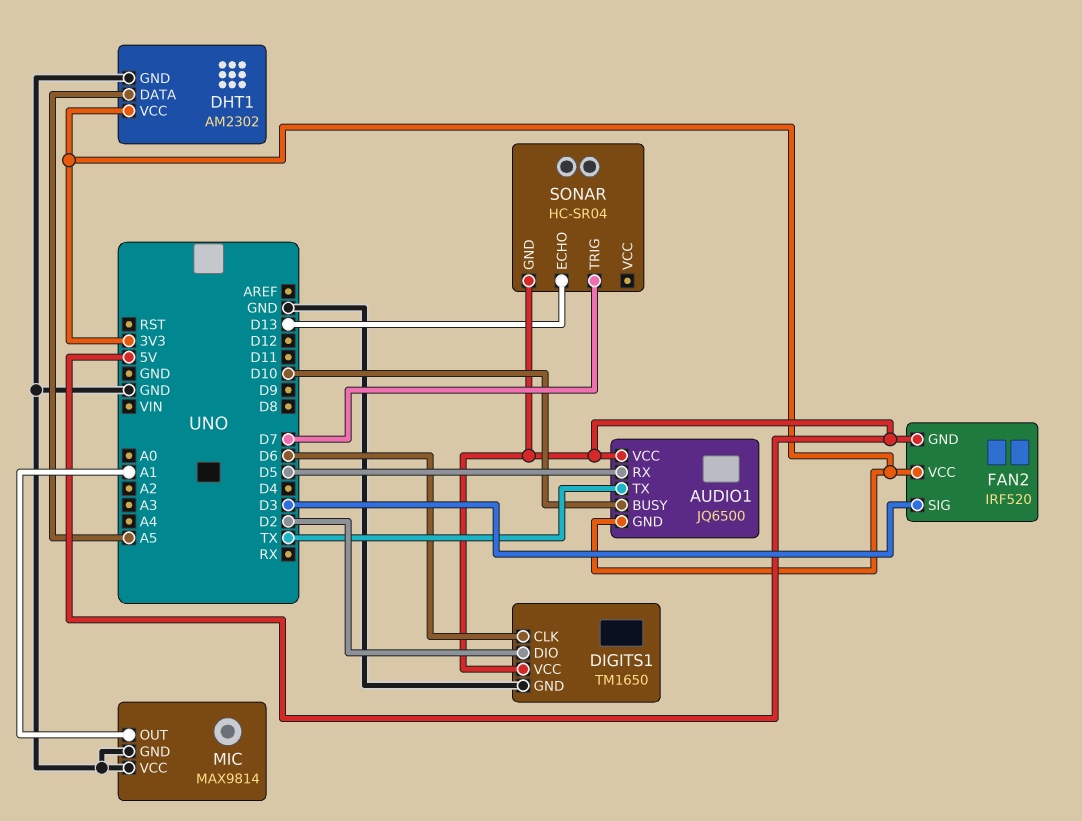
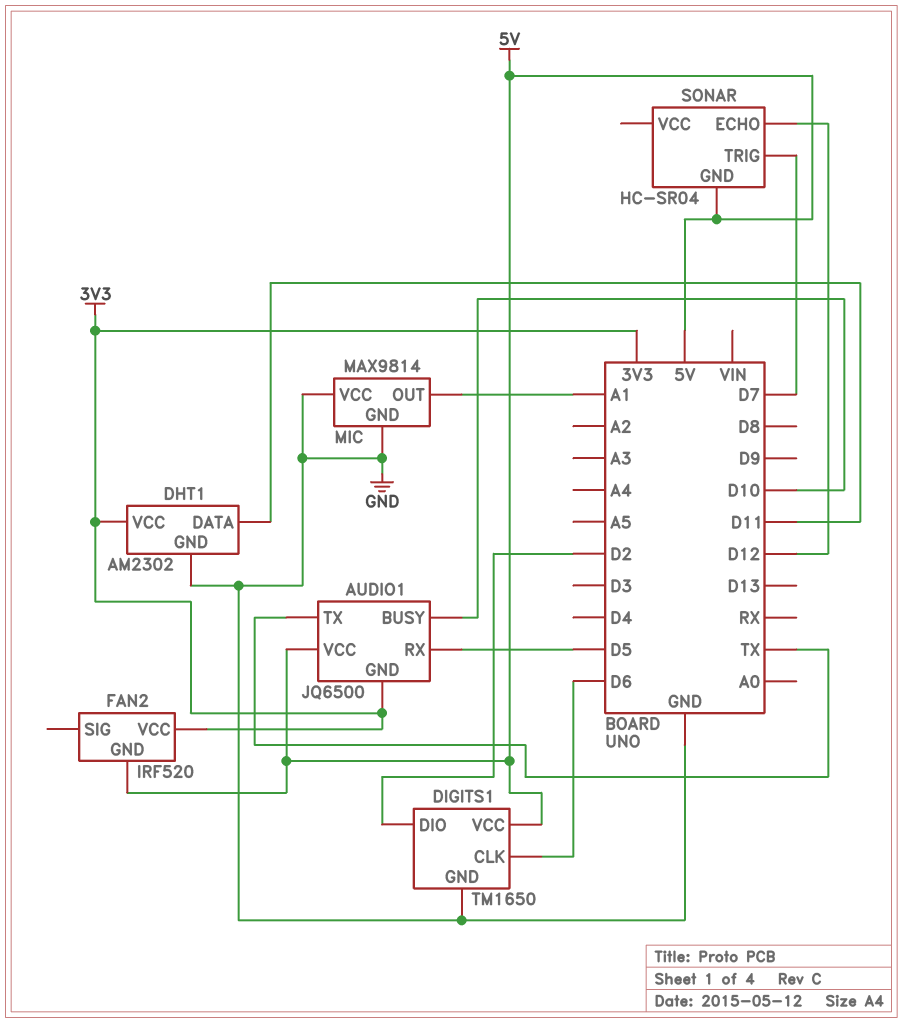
DHT1 pin DATA: A5 -> D11
FAN2 pin SIG: D3 -> none
SONAR pin ECHO: D13 -> D12

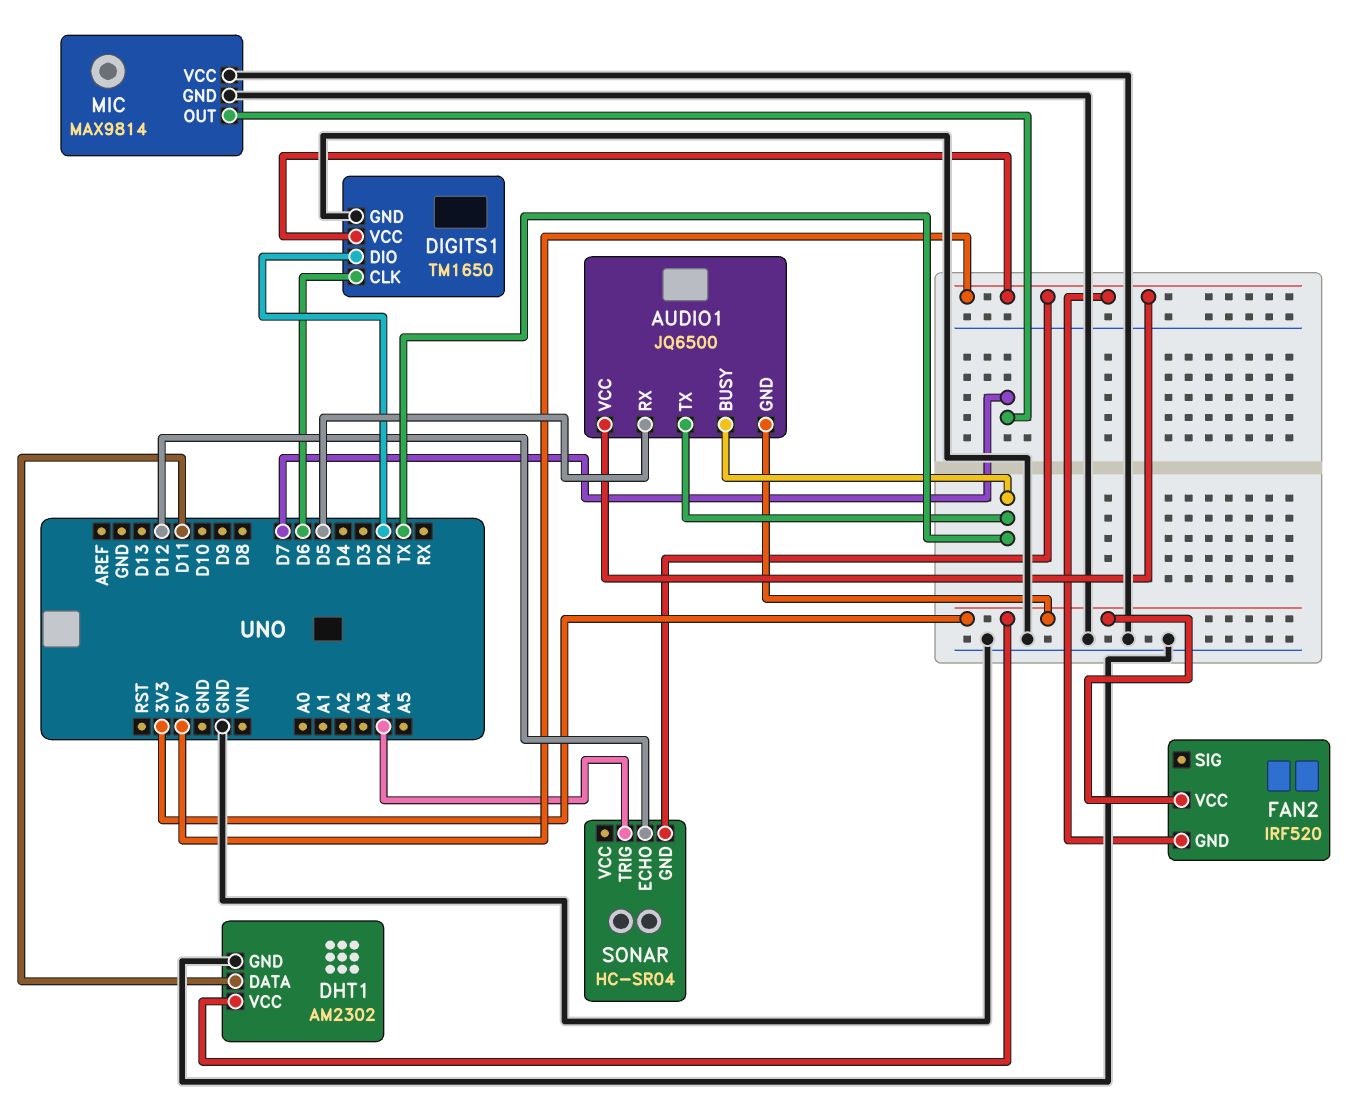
AUDIO1 pin BUSY: D10 -> TX
MIC pin OUT: A1 -> D7
SONAR pin TRIG: D7 -> A4

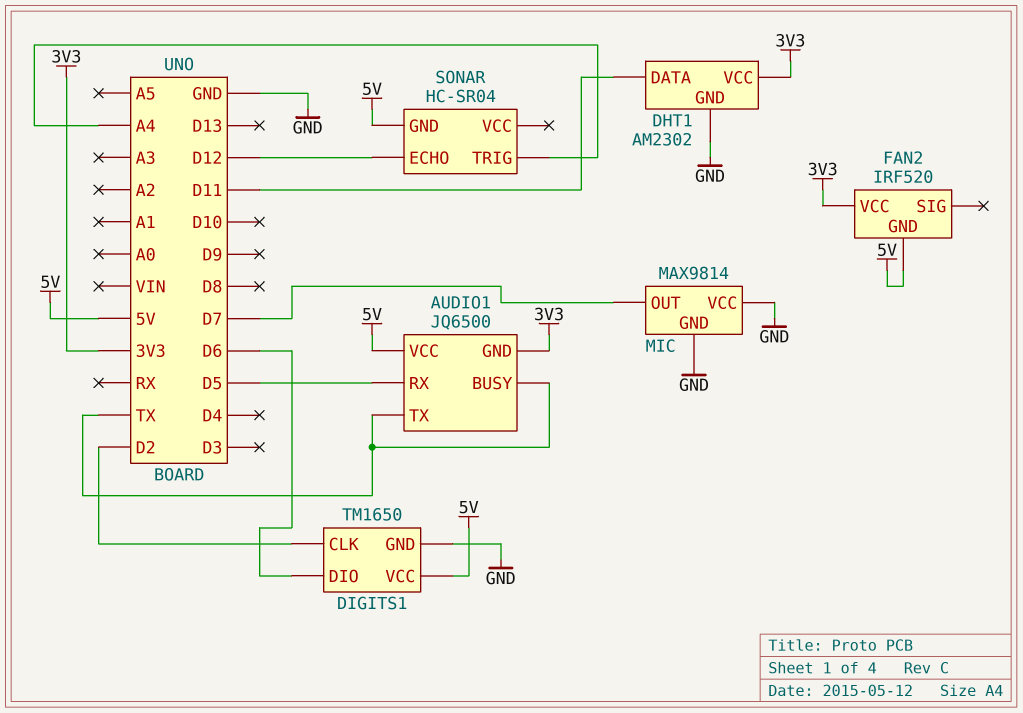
DIGITS1 pin CLK: D6 -> D2
DIGITS1 pin DIO: D2 -> D6

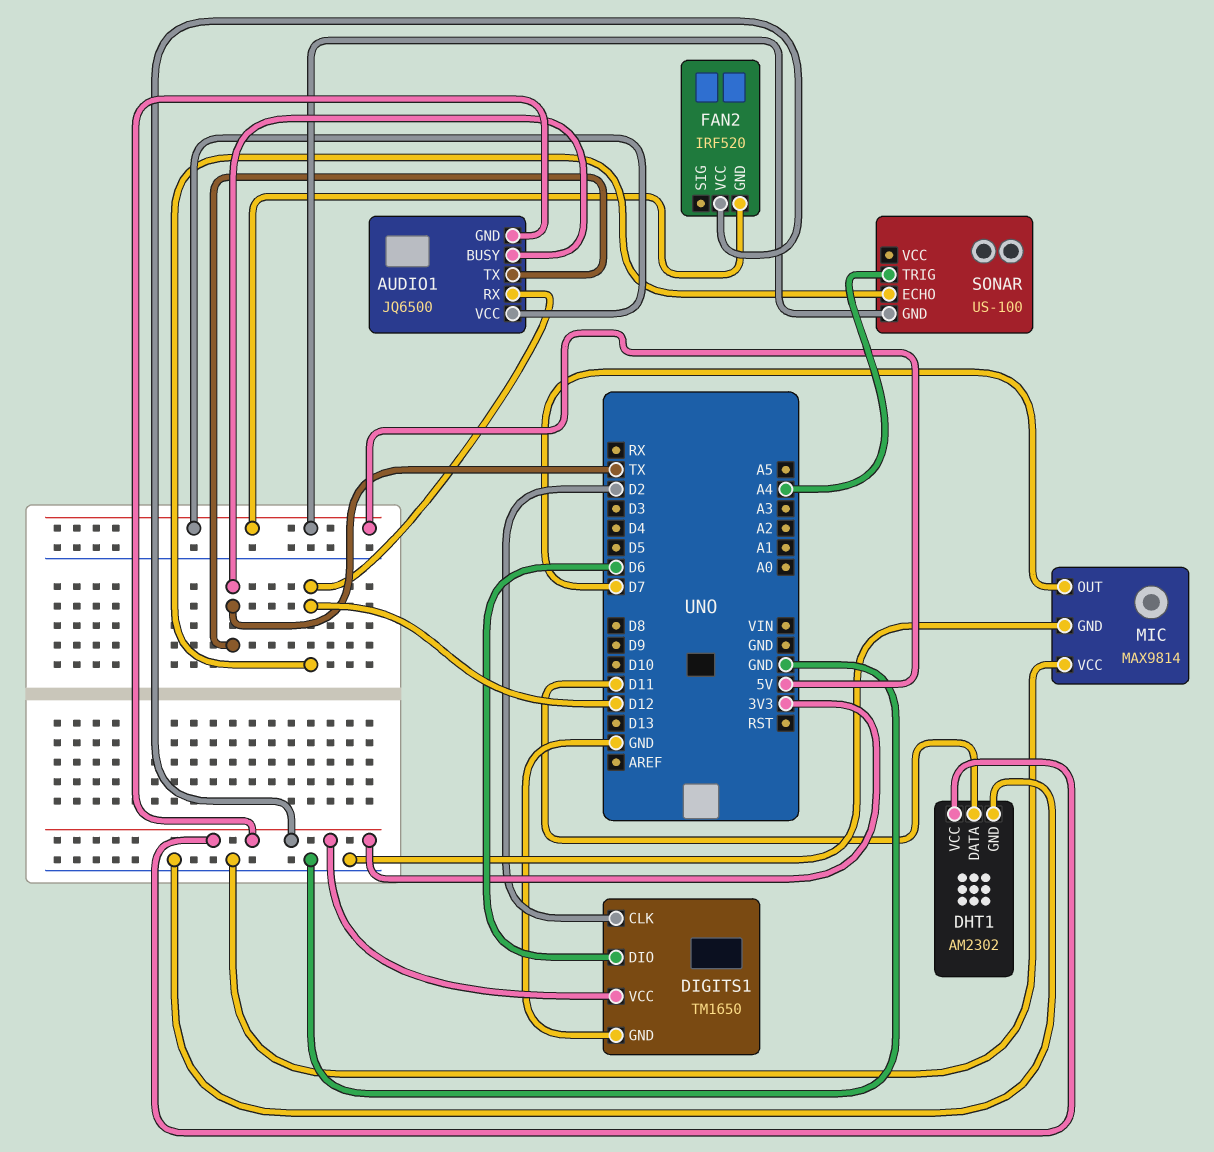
AUDIO1 pin RX: D5 -> D12
DIGITS1 pin VCC: 5V -> 3V3
SONAR: HC-SR04 -> US-100

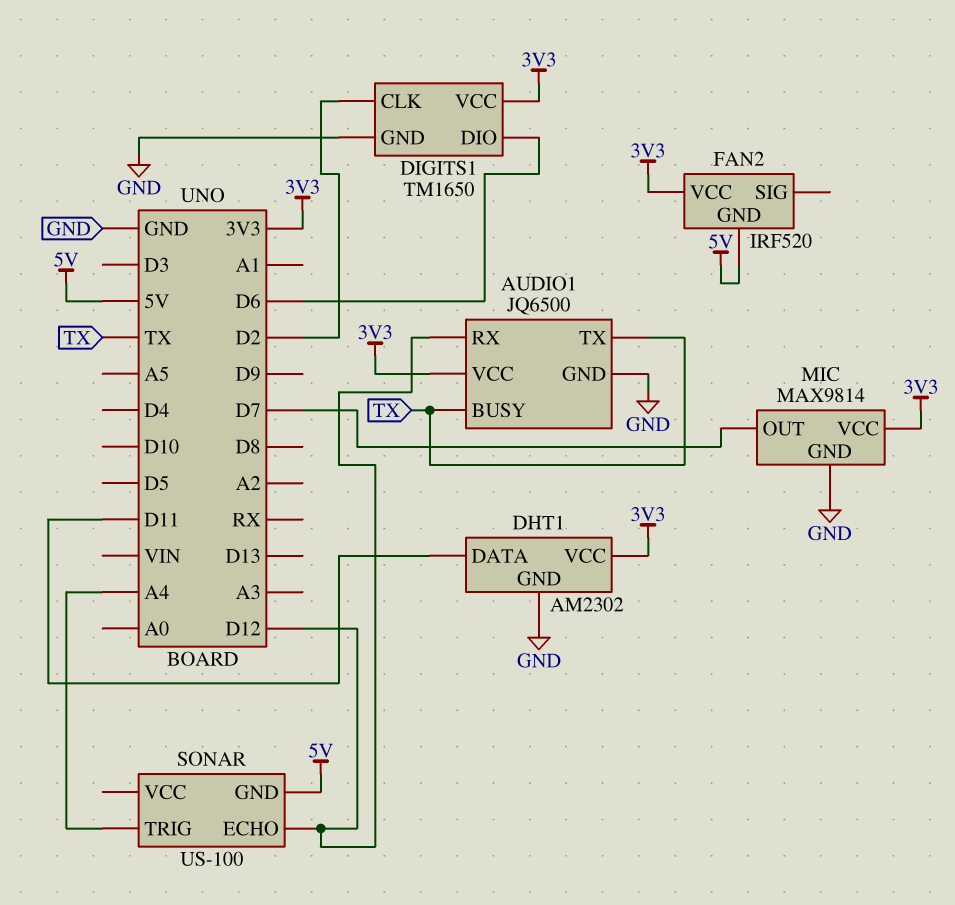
AUDIO1 pin GND: 3V3 -> GND
AUDIO1 pin VCC: 5V -> 3V3
MIC pin VCC: GND -> 3V3

